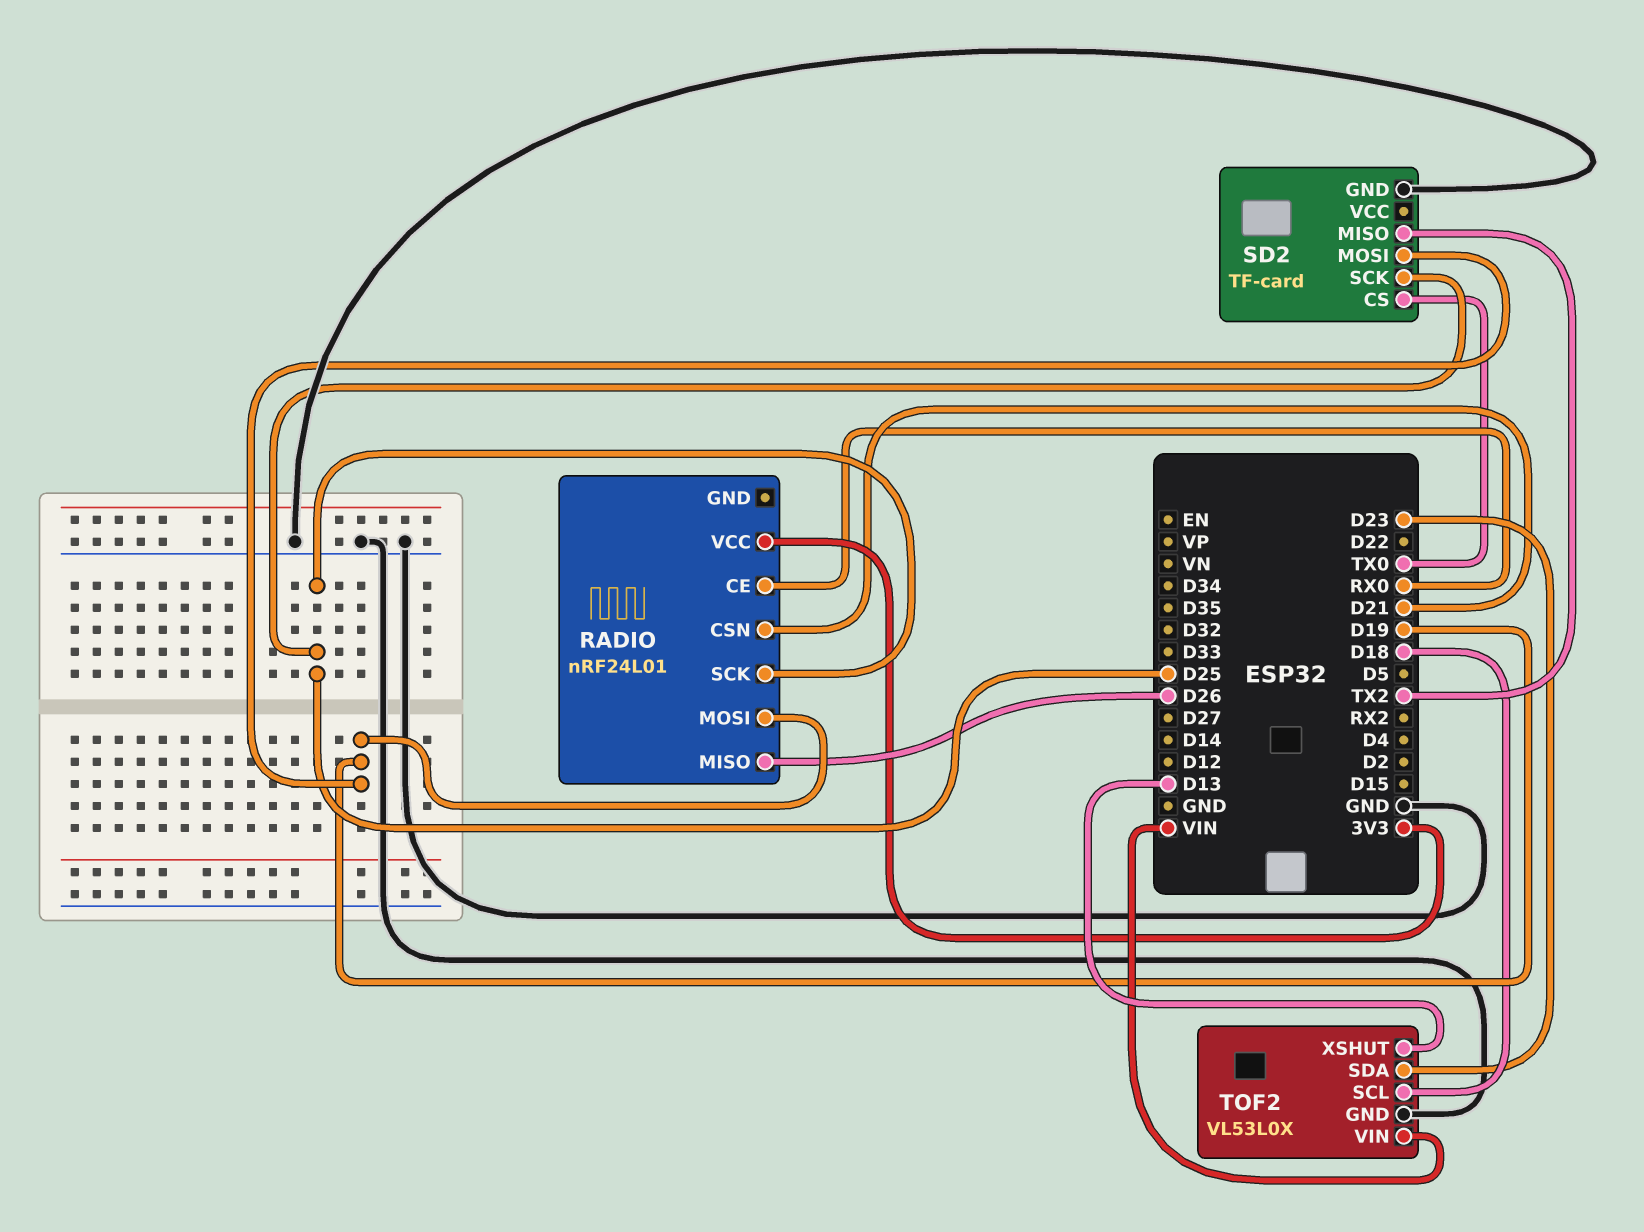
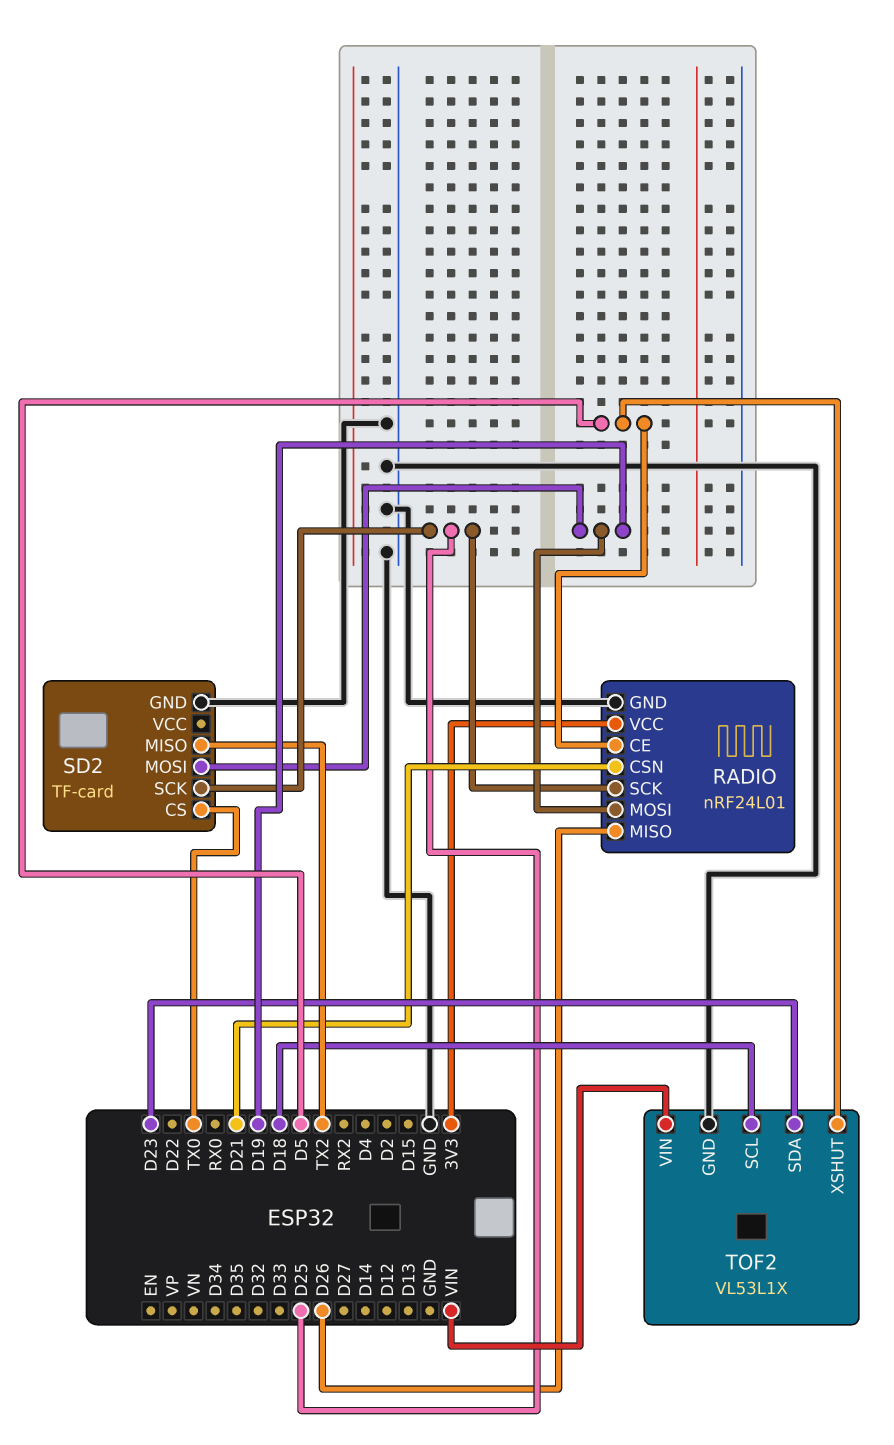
RADIO pin CE: RX0 -> D5
RADIO pin GND: none -> GND
TOF2: VL53L0X -> VL53L1X
TOF2 pin XSHUT: D13 -> D5

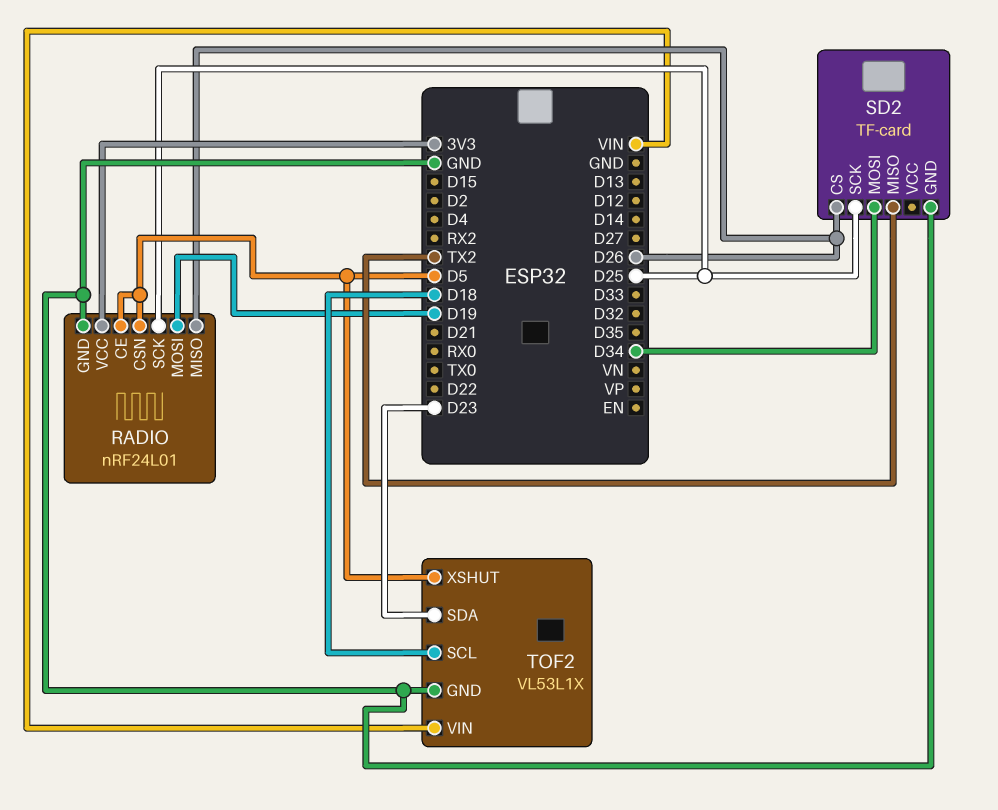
RADIO pin CSN: D21 -> D5
SD2 pin CS: TX0 -> D26
SD2 pin MOSI: D19 -> D34

